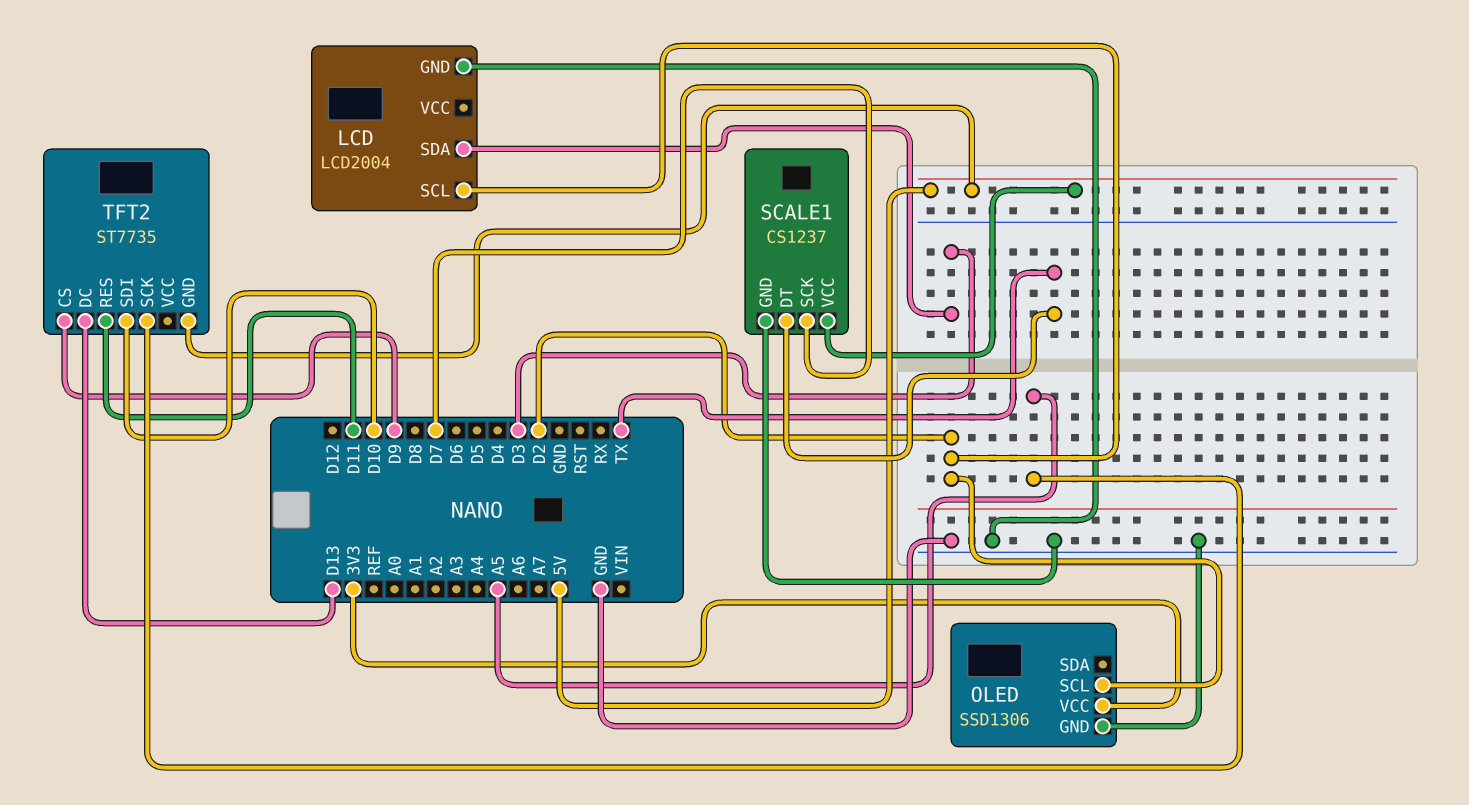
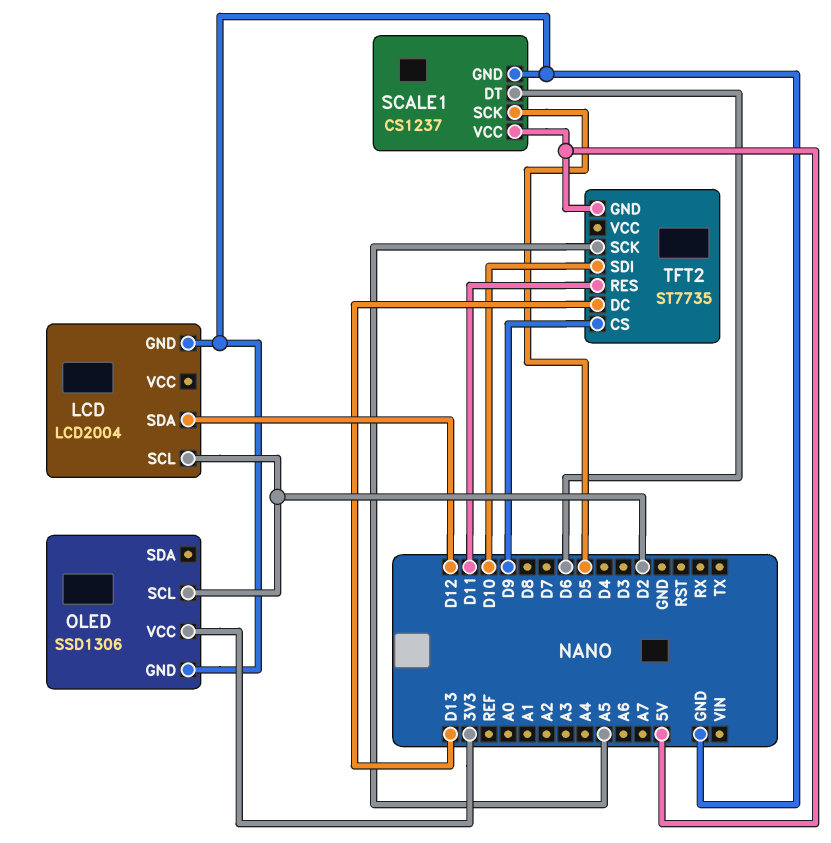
LCD pin SDA: D3 -> D12
SCALE1 pin DT: TX -> D6
SCALE1 pin SCK: D7 -> D5

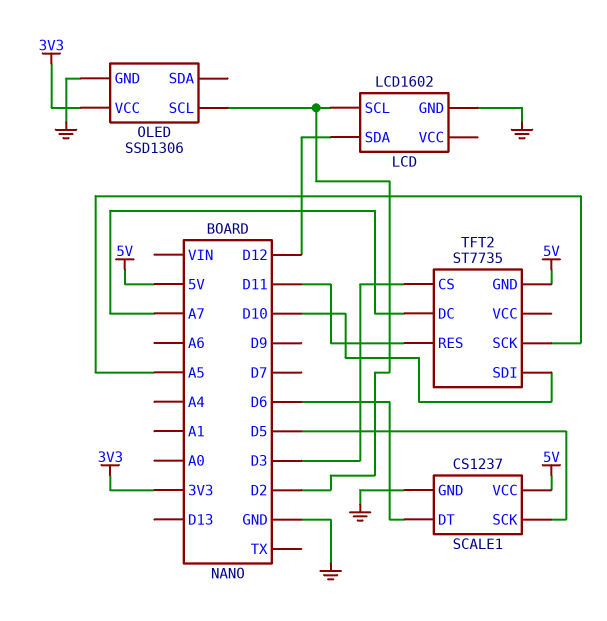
LCD: LCD2004 -> LCD1602
TFT2 pin CS: D9 -> D3
TFT2 pin DC: D13 -> A7

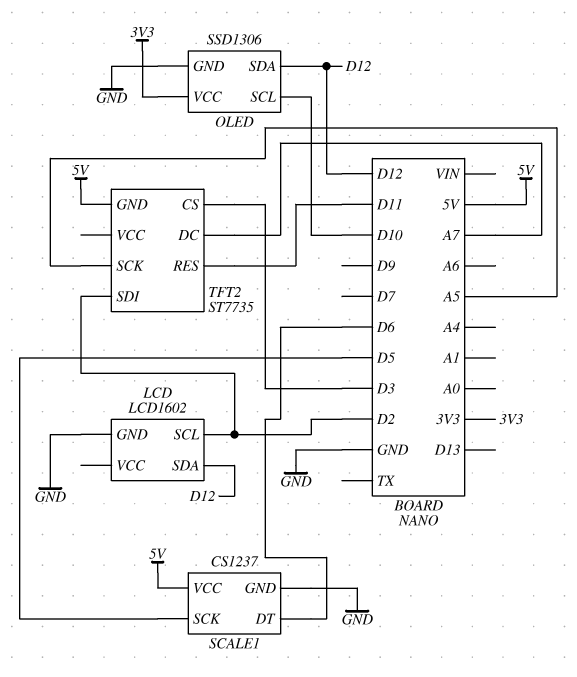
OLED pin SCL: D2 -> D10
OLED pin SDA: none -> D12
TFT2 pin SDI: D10 -> D2

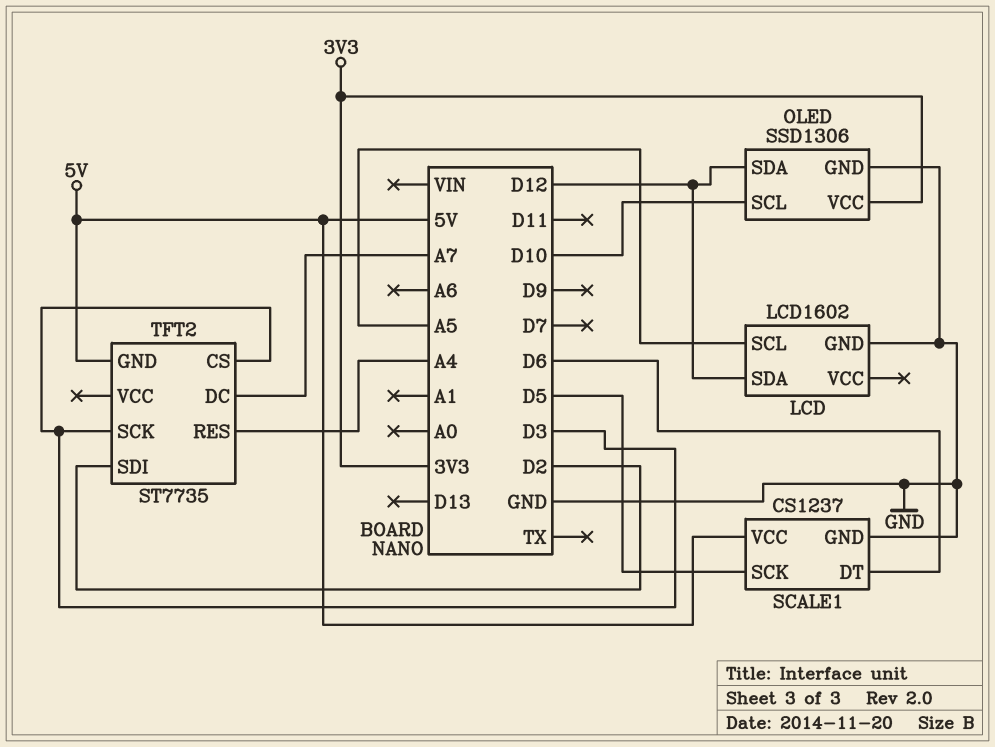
LCD pin SCL: D2 -> A5
TFT2 pin RES: D11 -> A4
TFT2 pin SCK: A5 -> D3

